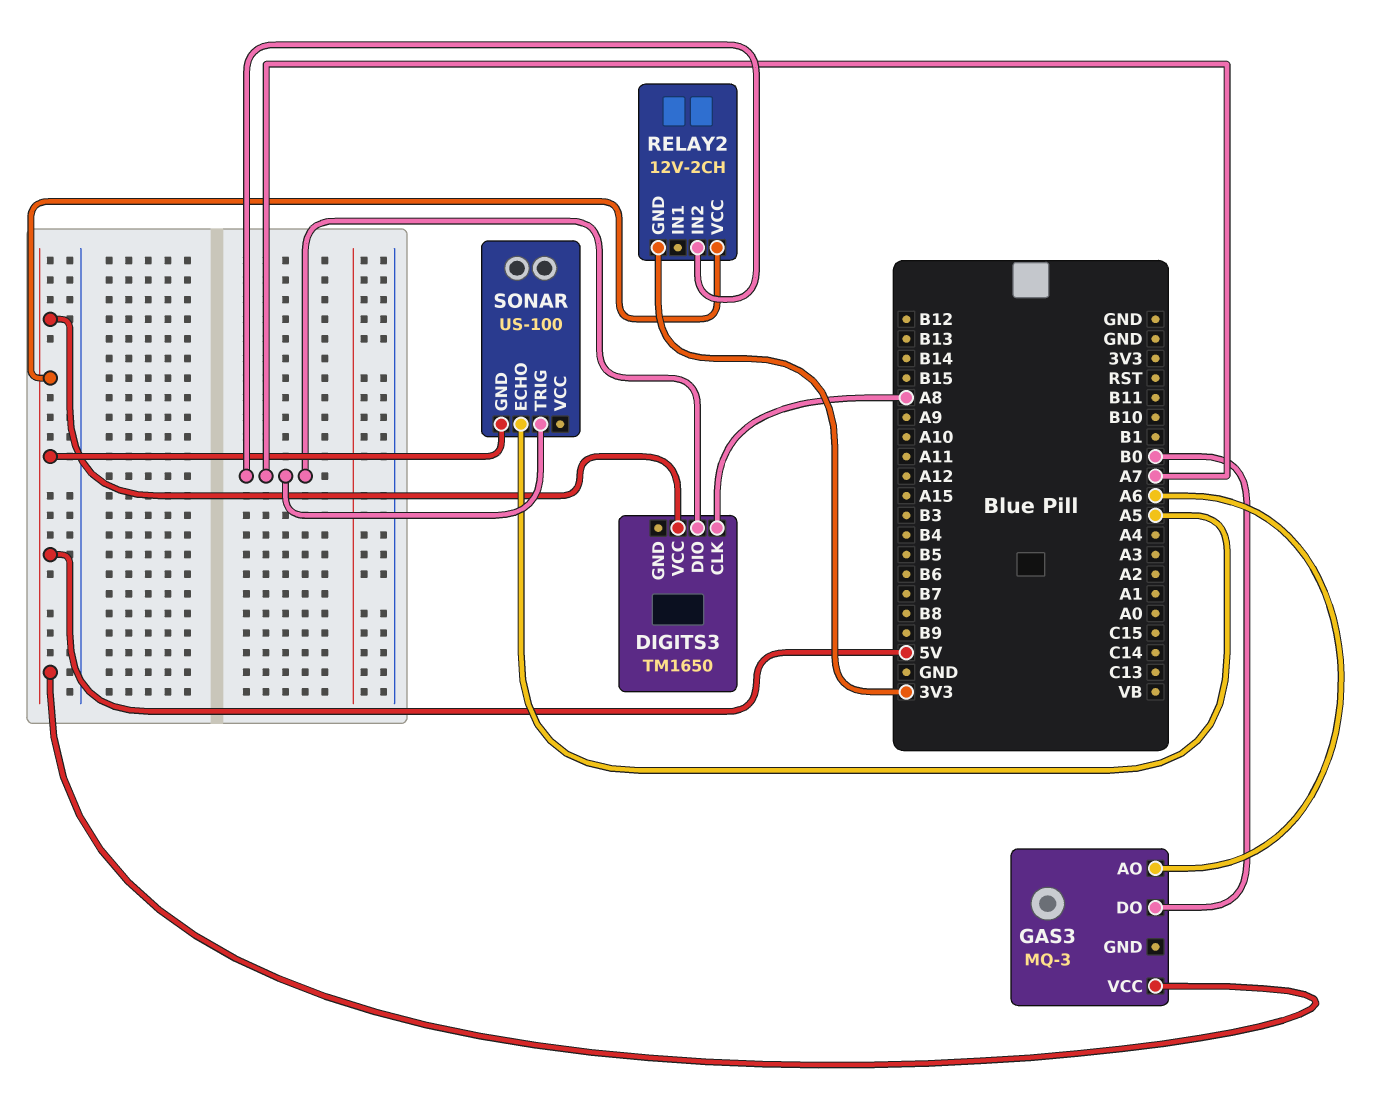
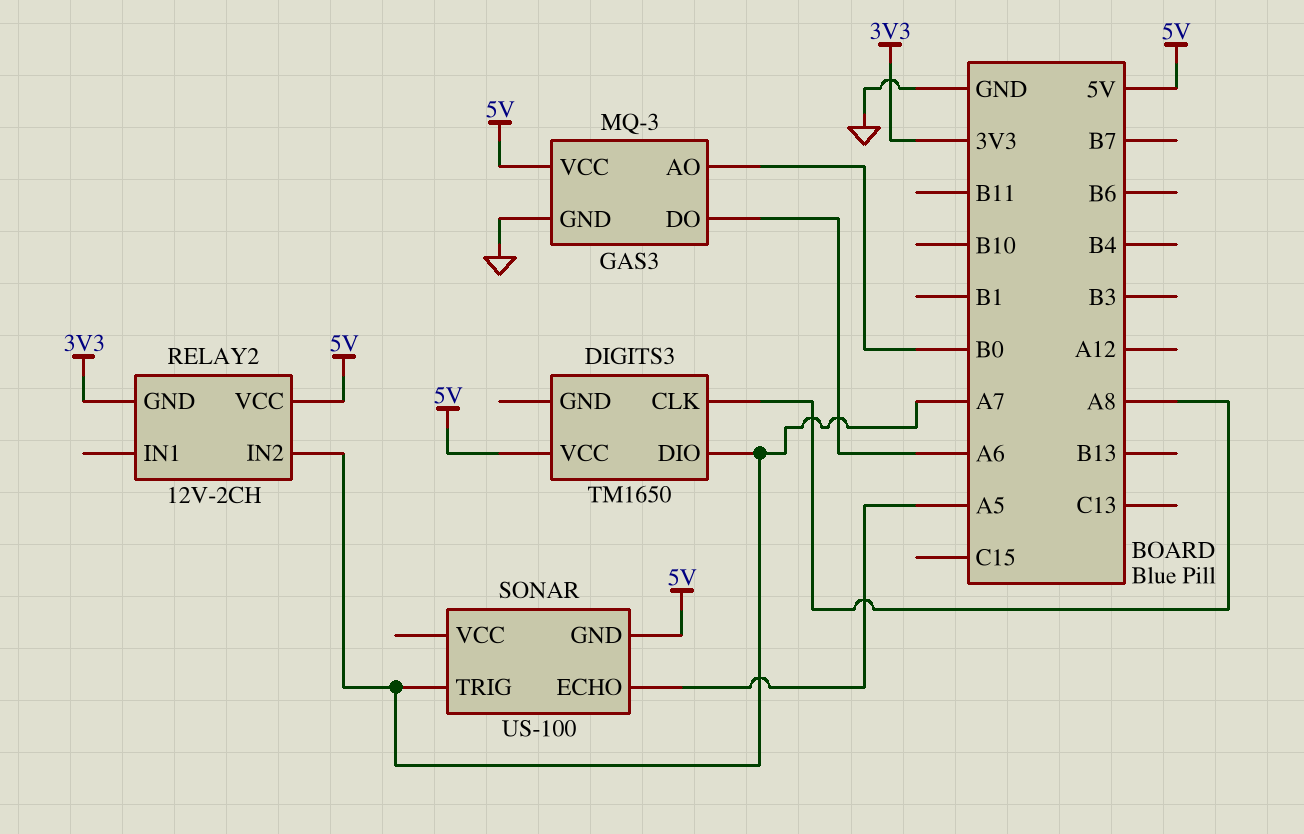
GAS3 pin AO: A6 -> B0
GAS3 pin DO: B0 -> A6
GAS3 pin GND: none -> GND

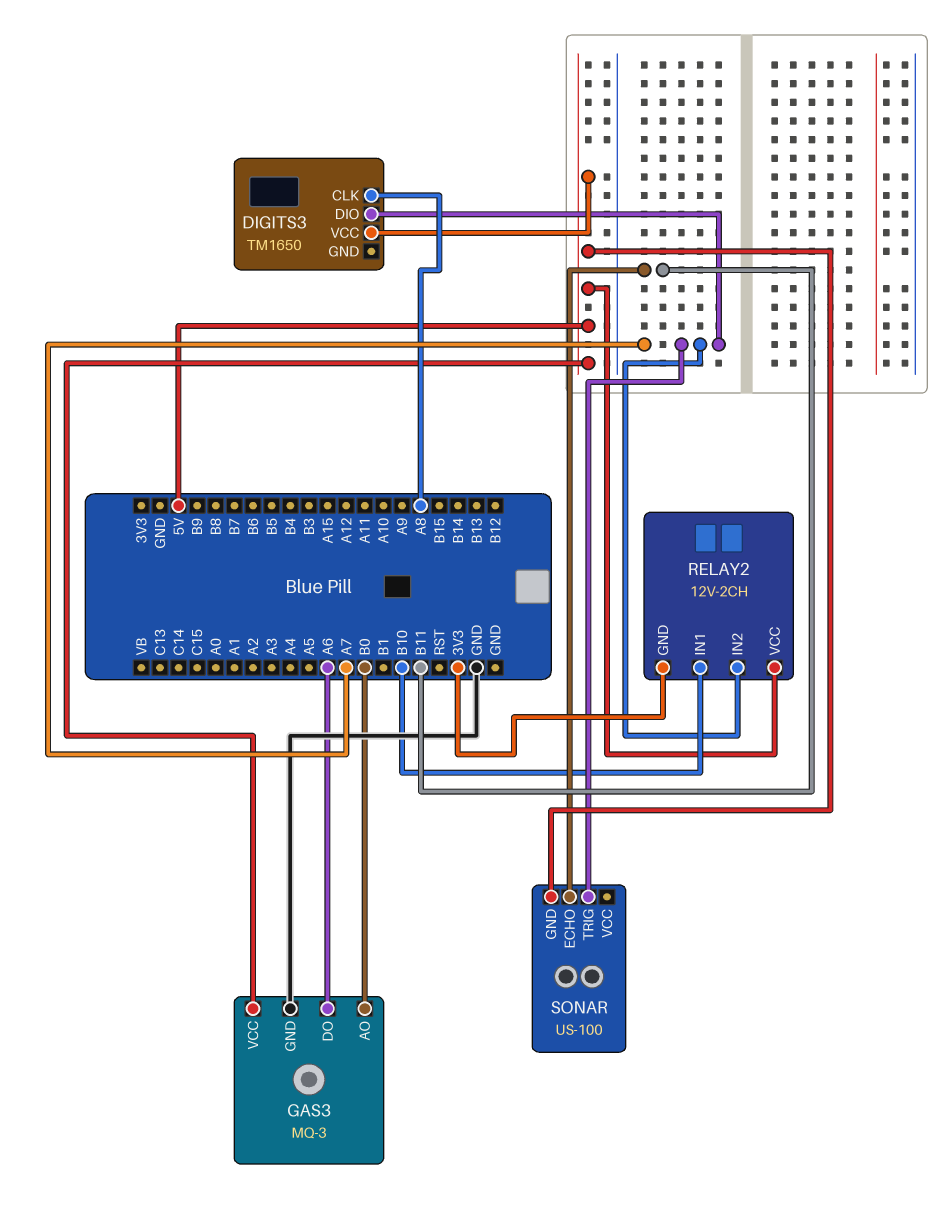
RELAY2 pin IN1: none -> B10
SONAR pin ECHO: A5 -> B11

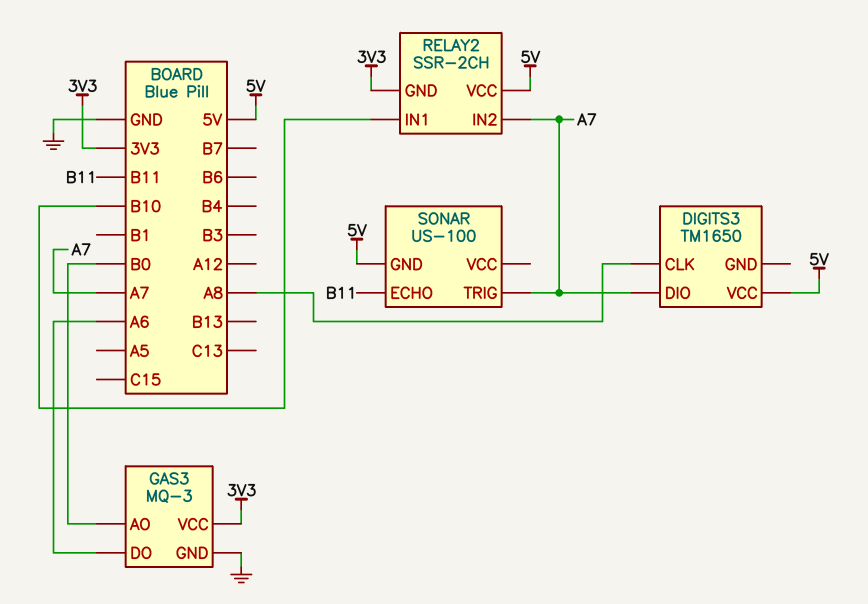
GAS3 pin VCC: 5V -> 3V3
RELAY2: 12V-2CH -> SSR-2CH

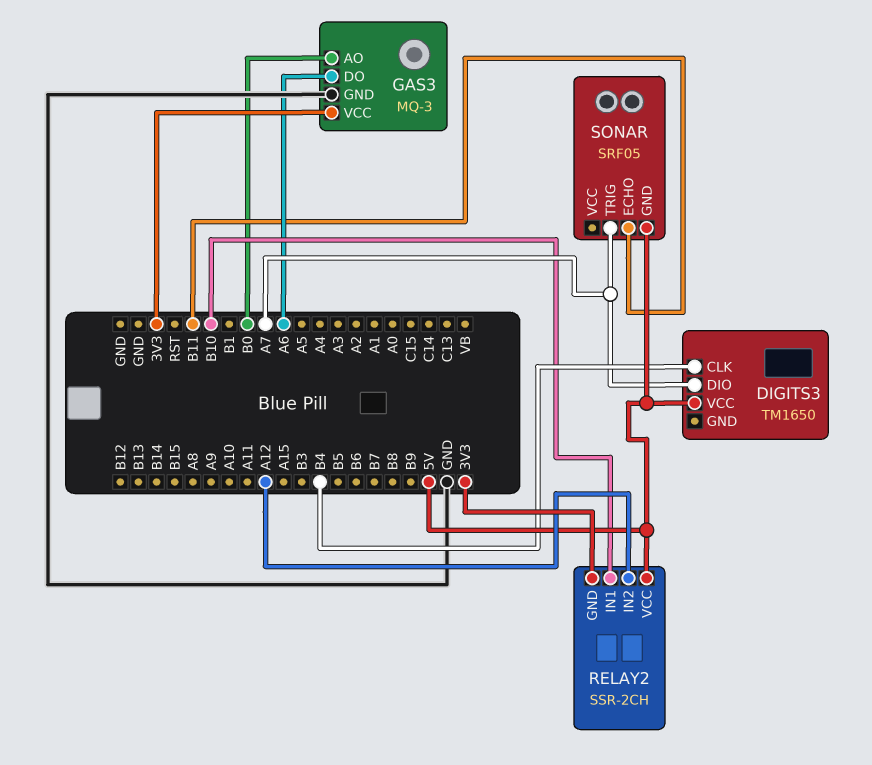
DIGITS3 pin CLK: A8 -> B4
RELAY2 pin IN2: A7 -> A12
SONAR: US-100 -> SRF05

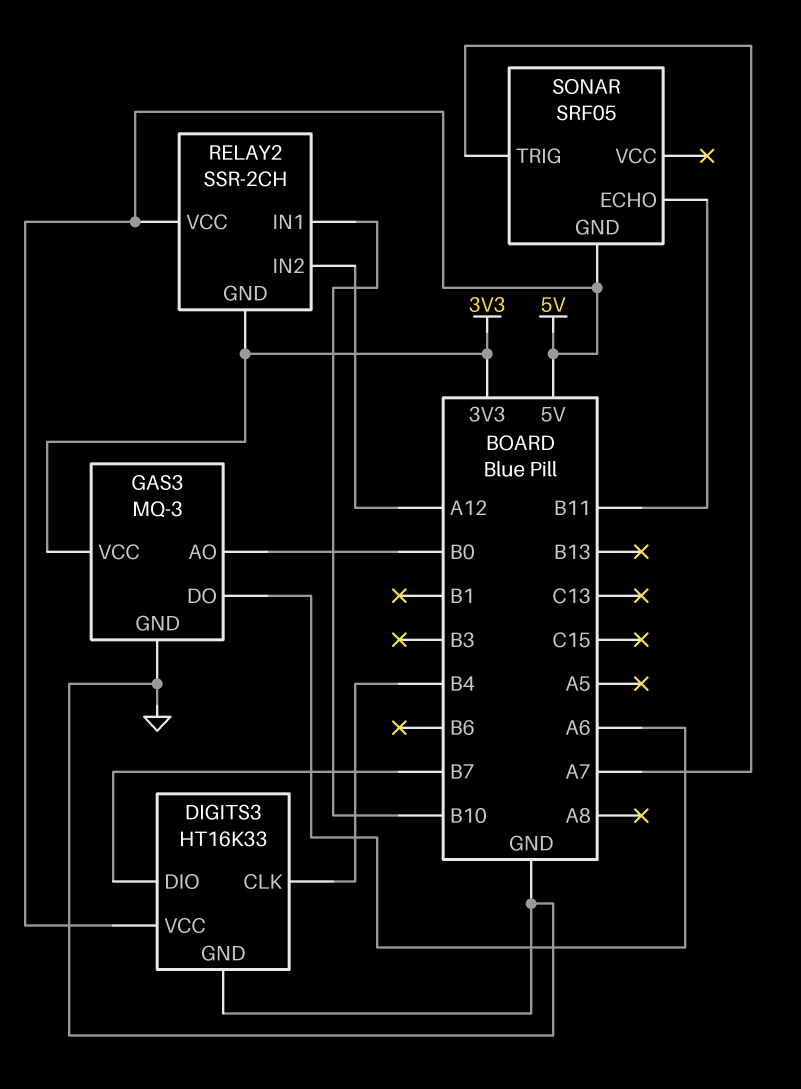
DIGITS3: TM1650 -> HT16K33
DIGITS3 pin DIO: A7 -> B7
DIGITS3 pin GND: none -> GND

